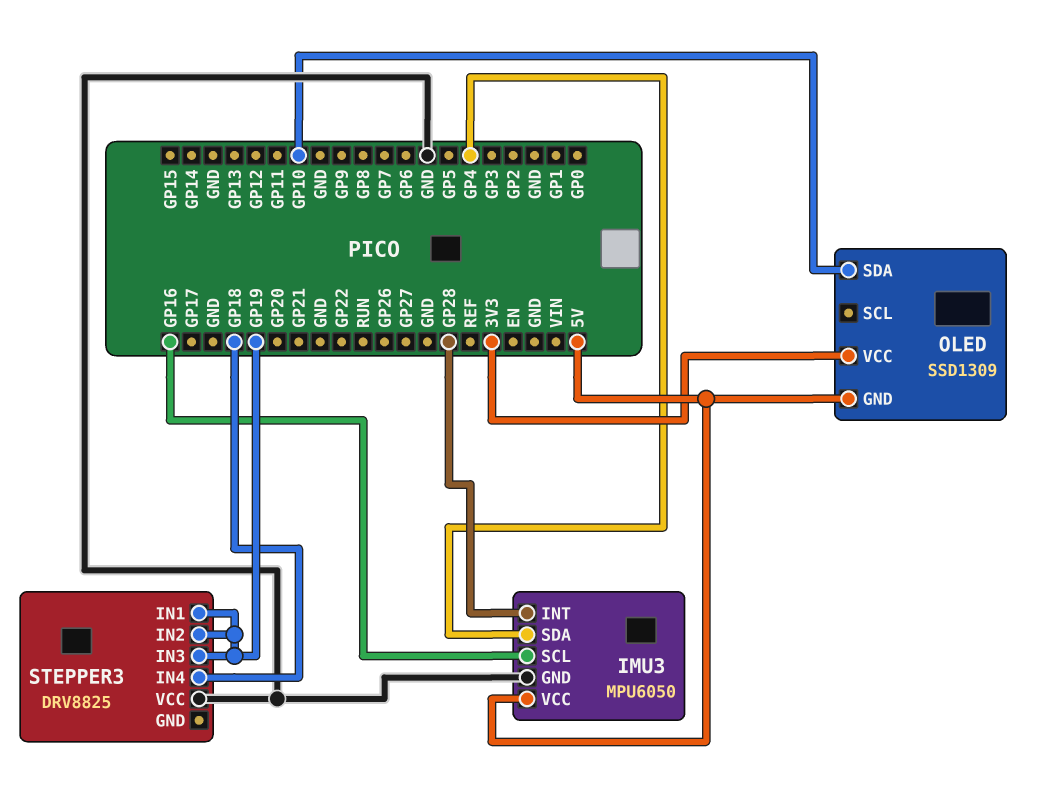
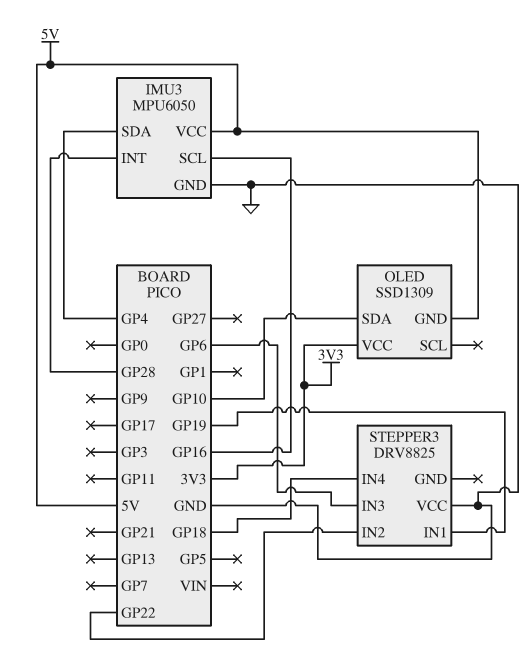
STEPPER3 pin IN2: GP19 -> GP22
STEPPER3 pin IN3: GP19 -> GP6

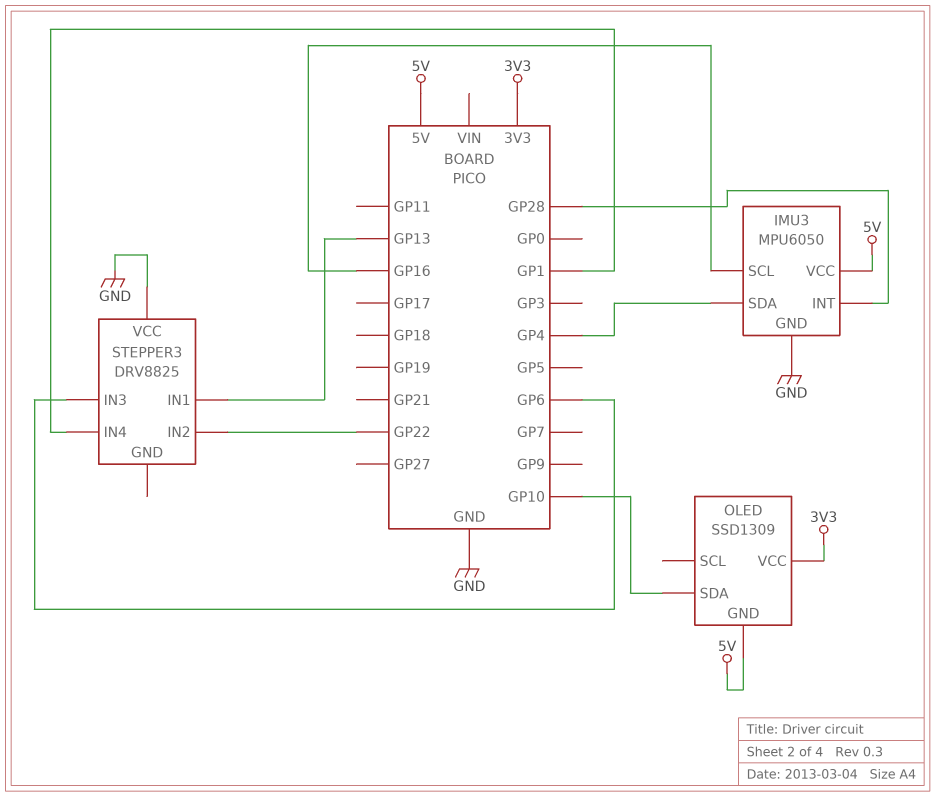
STEPPER3 pin IN1: GP19 -> GP13
STEPPER3 pin IN4: GP18 -> GP1

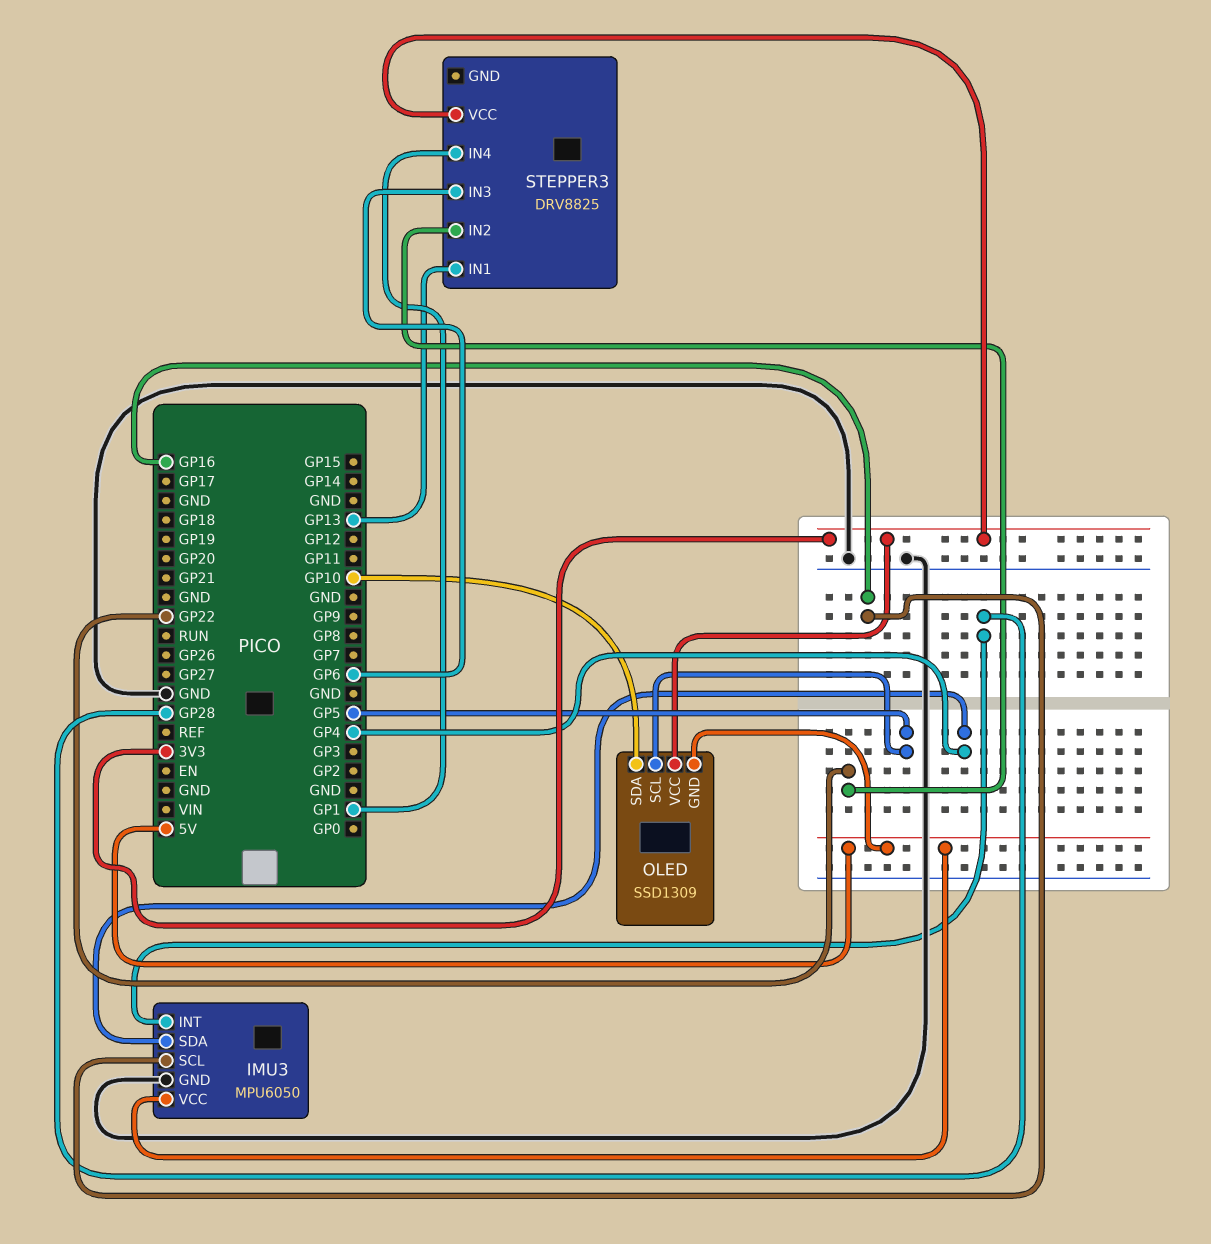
OLED pin SCL: none -> GP5
STEPPER3 pin VCC: GND -> 3V3

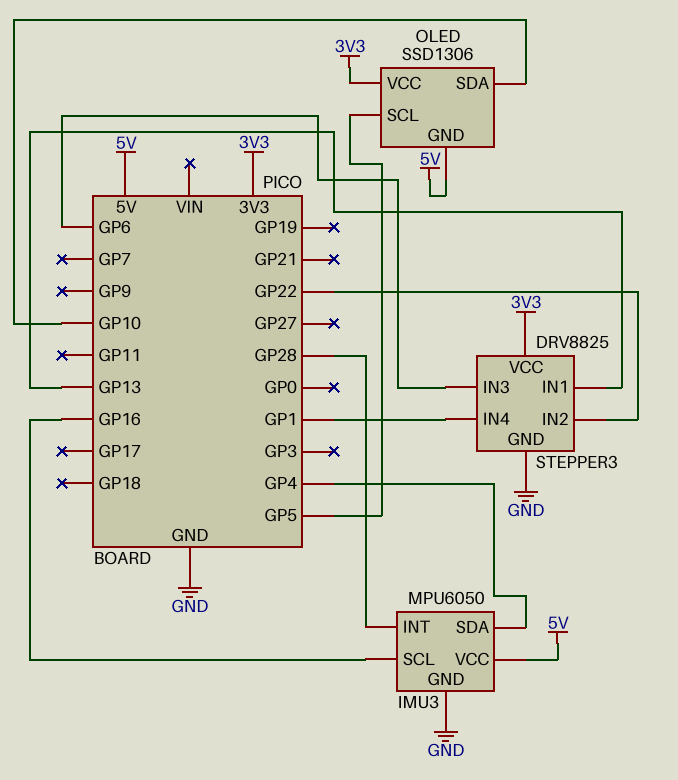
OLED: SSD1309 -> SSD1306
STEPPER3 pin GND: none -> GND

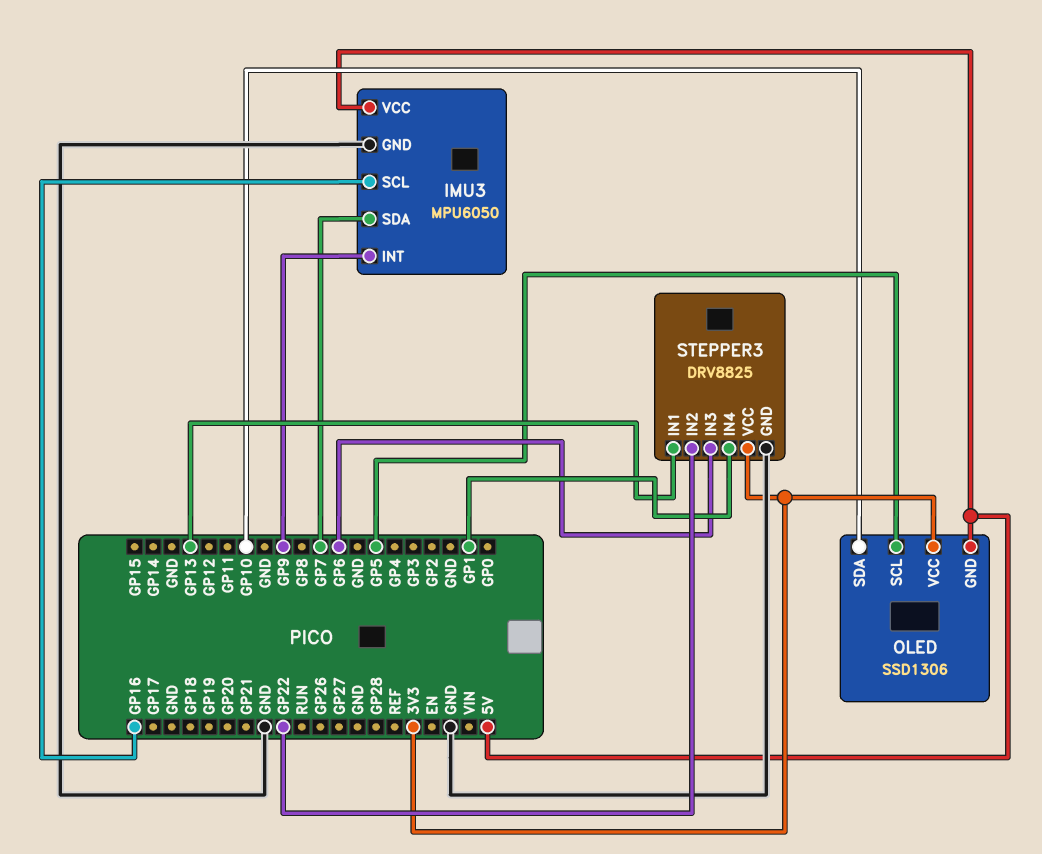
IMU3 pin INT: GP28 -> GP9
IMU3 pin SDA: GP4 -> GP7

